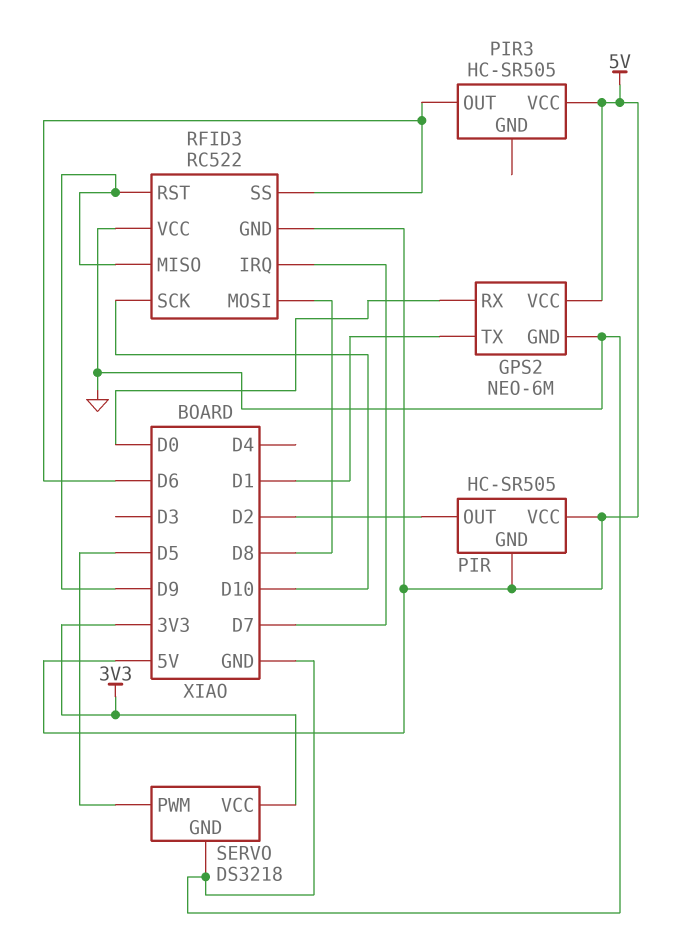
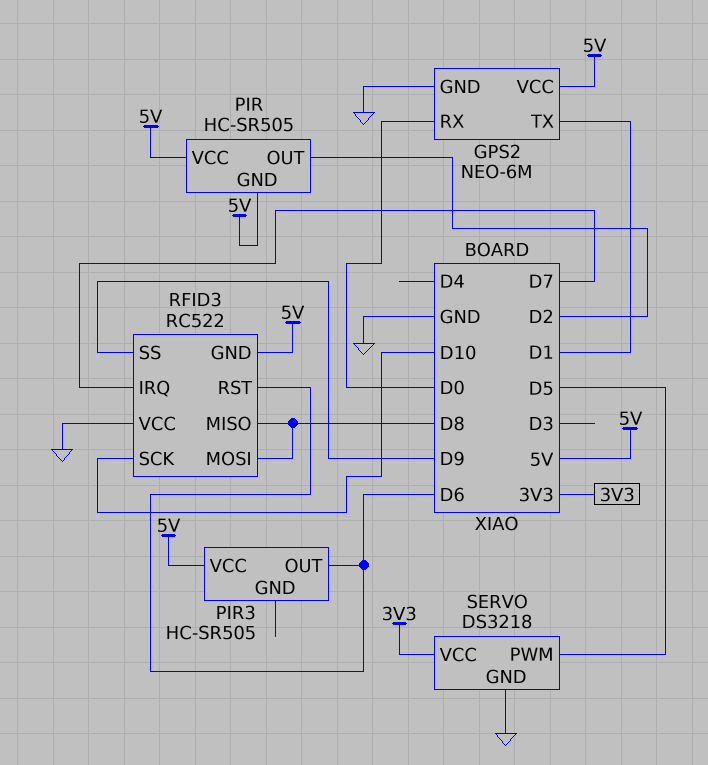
RFID3 pin MISO: D9 -> D8
RFID3 pin RST: D9 -> D6
RFID3 pin SS: D6 -> D9

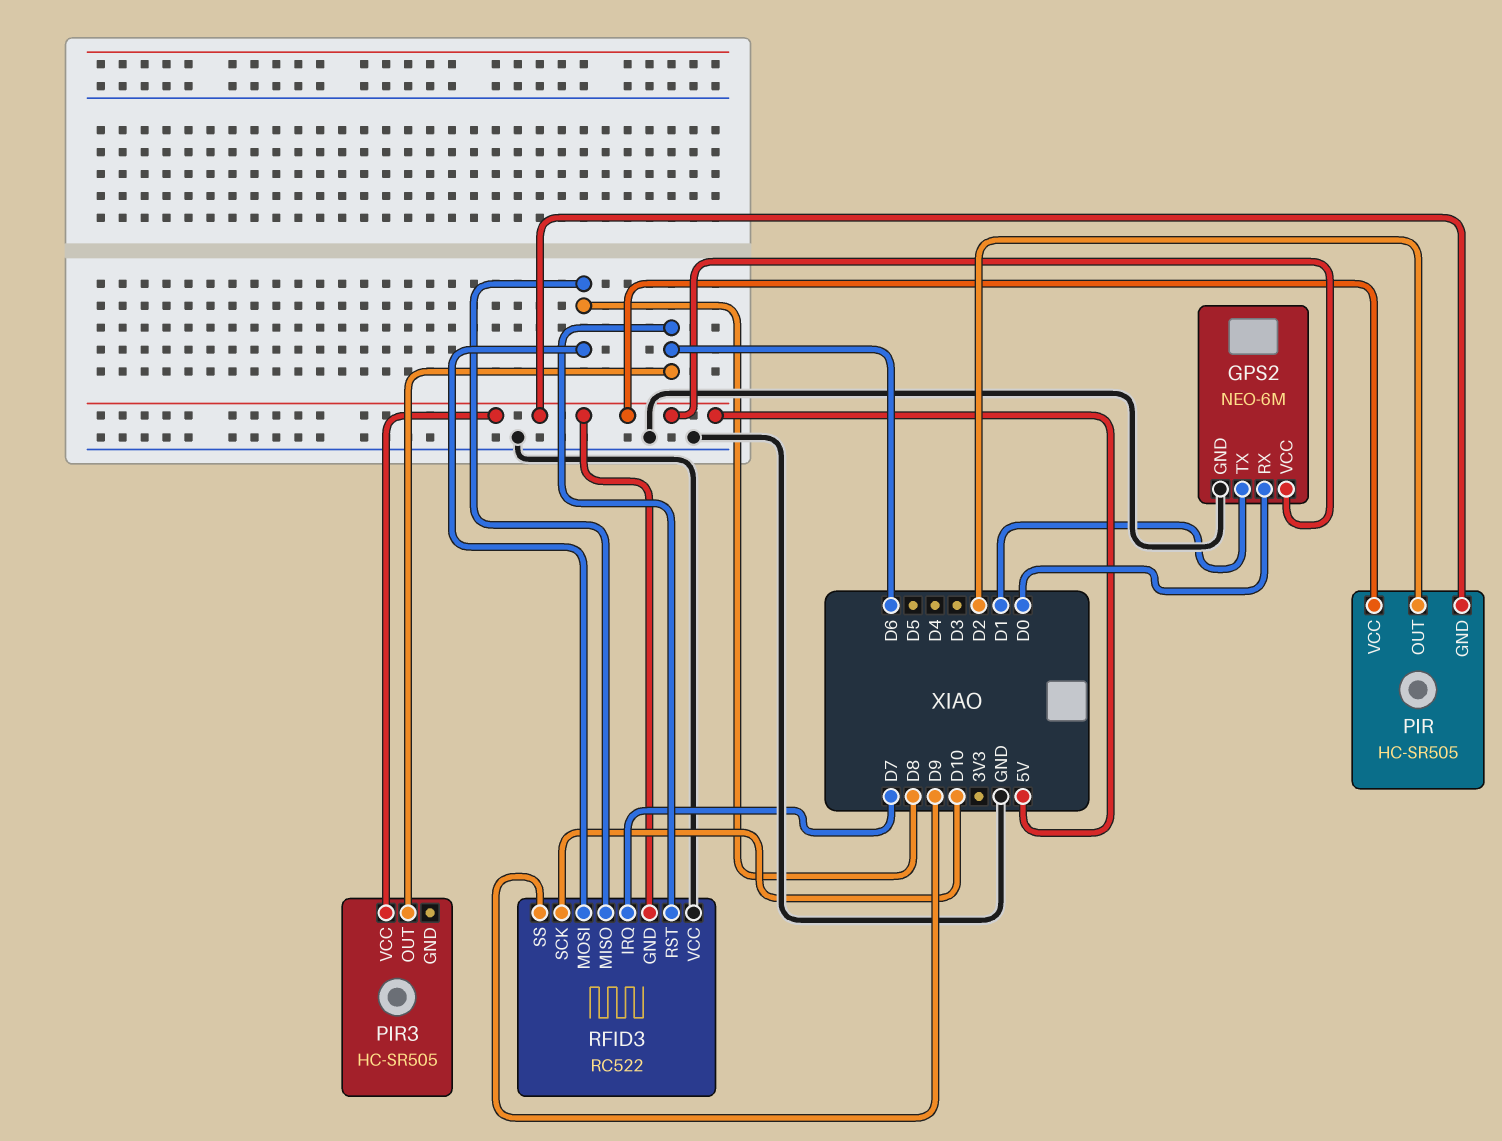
SERVO: DS3218 -> none
SERVO pin GND: GND -> none
SERVO pin PWM: D5 -> none
SERVO pin VCC: 3V3 -> none

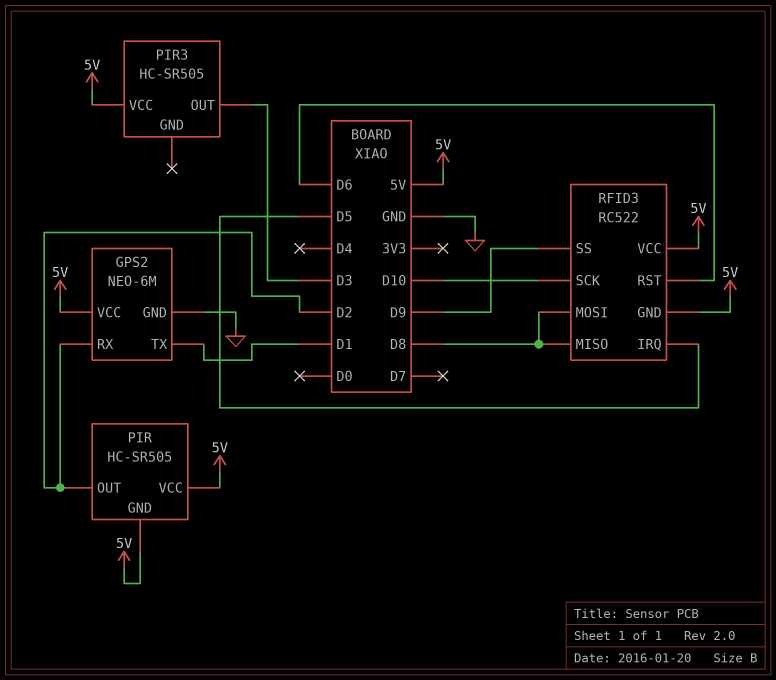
GPS2 pin RX: D0 -> D2
PIR3 pin OUT: D6 -> D3
RFID3 pin IRQ: D7 -> D5
RFID3 pin VCC: GND -> 5V

